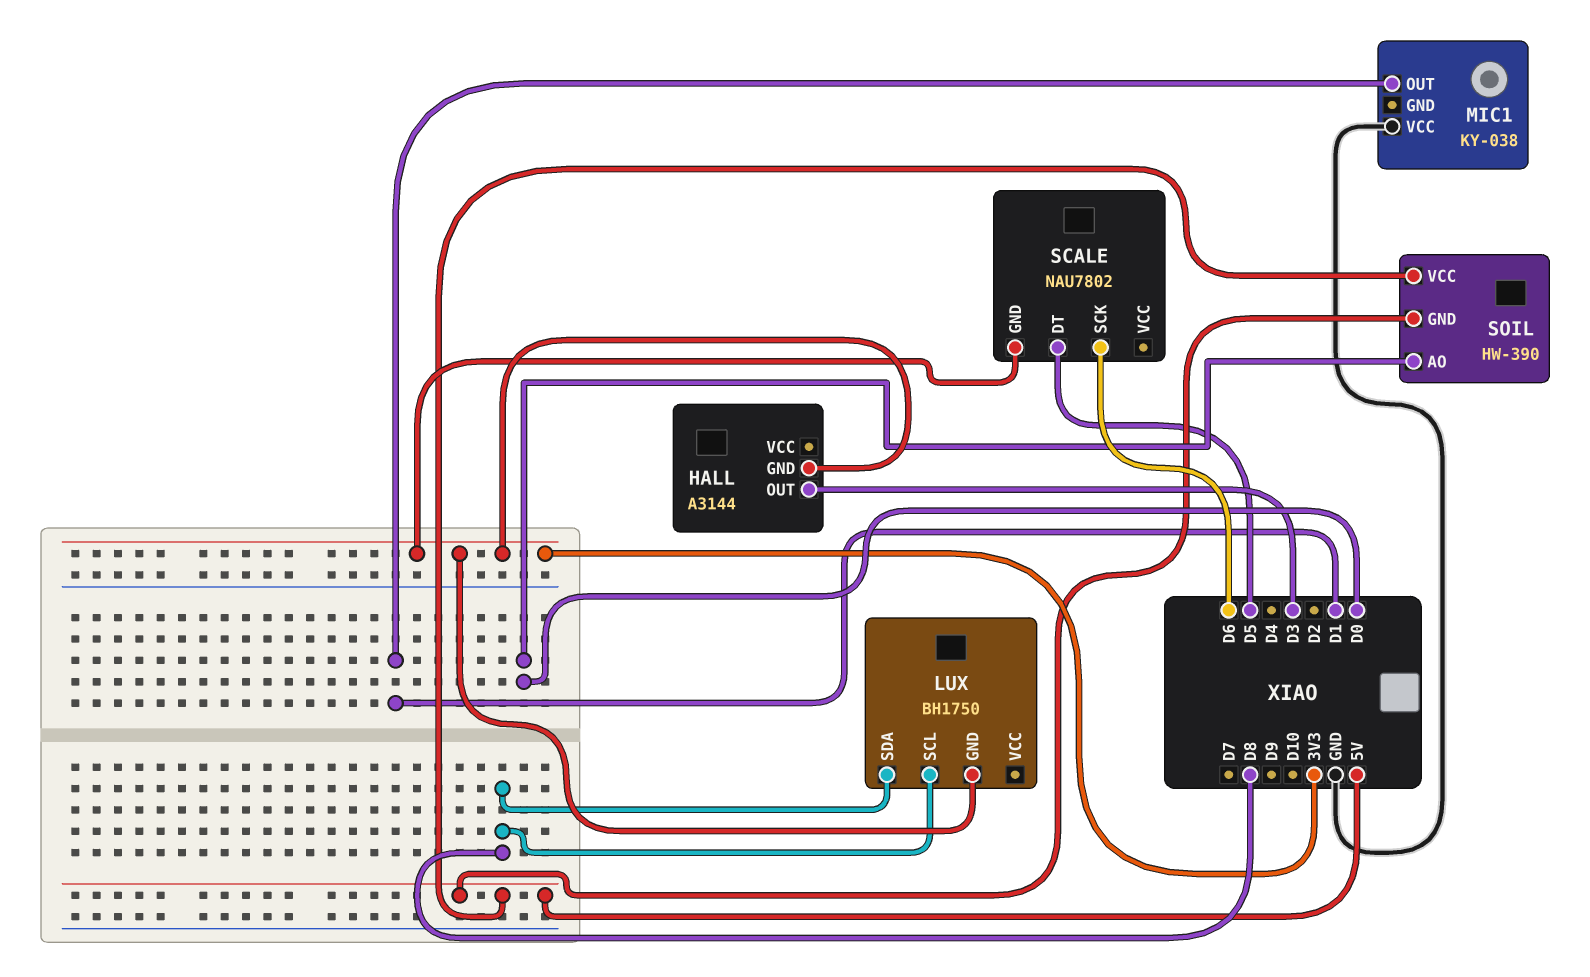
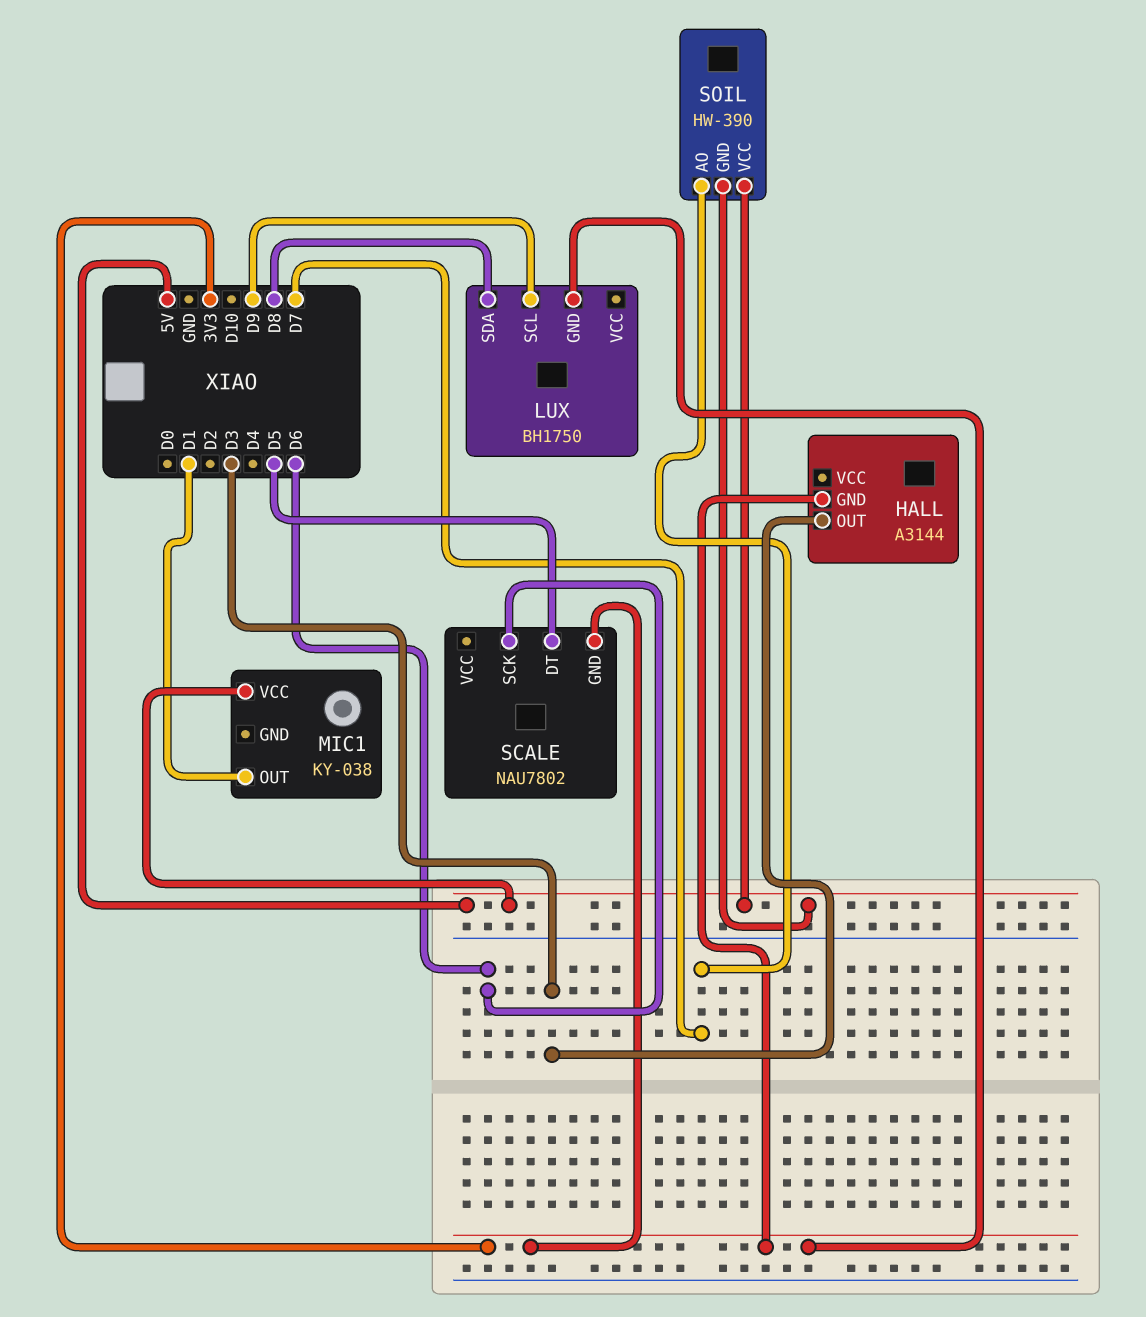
LUX pin SCL: D8 -> D9
MIC1 pin VCC: GND -> 5V
SOIL pin AO: D0 -> D7

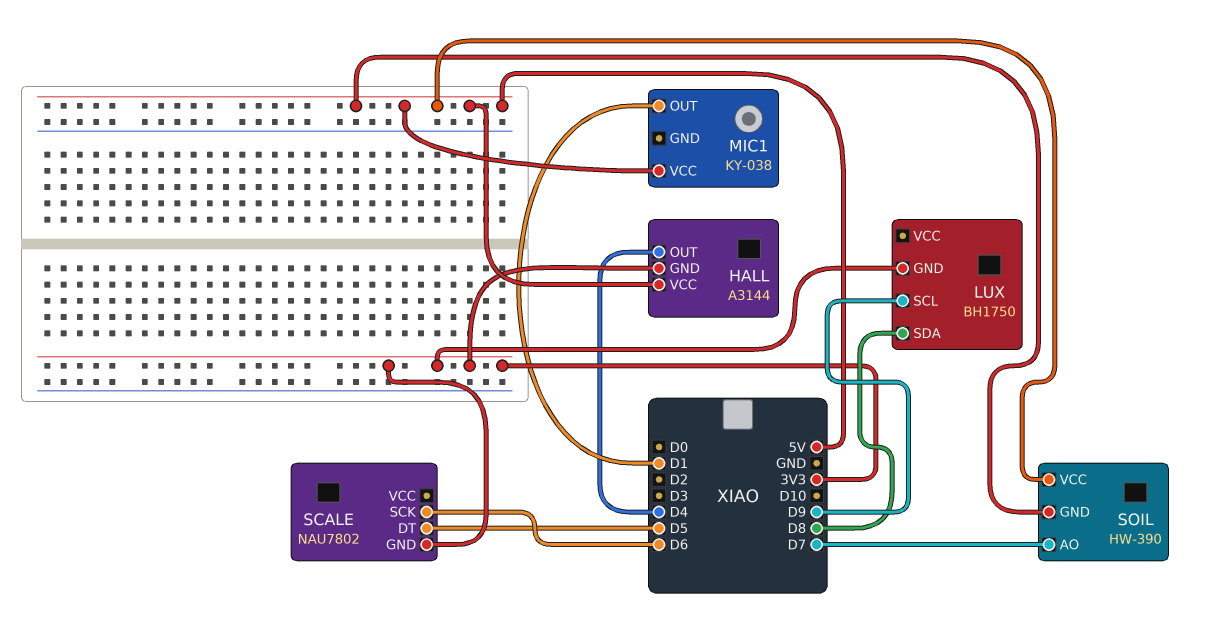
HALL pin OUT: D3 -> D4
HALL pin VCC: none -> 5V

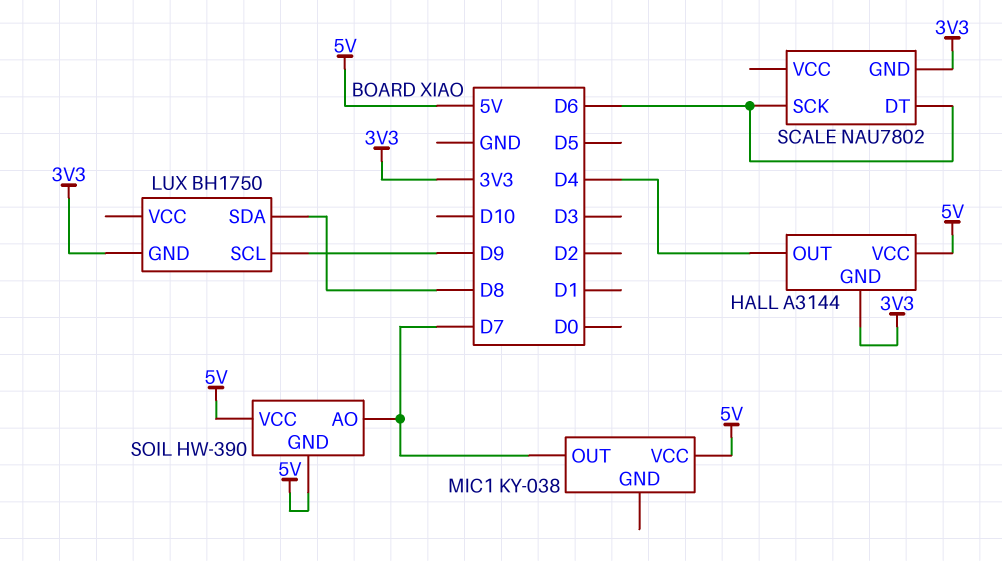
MIC1 pin OUT: D1 -> D7
SCALE pin DT: D5 -> D6

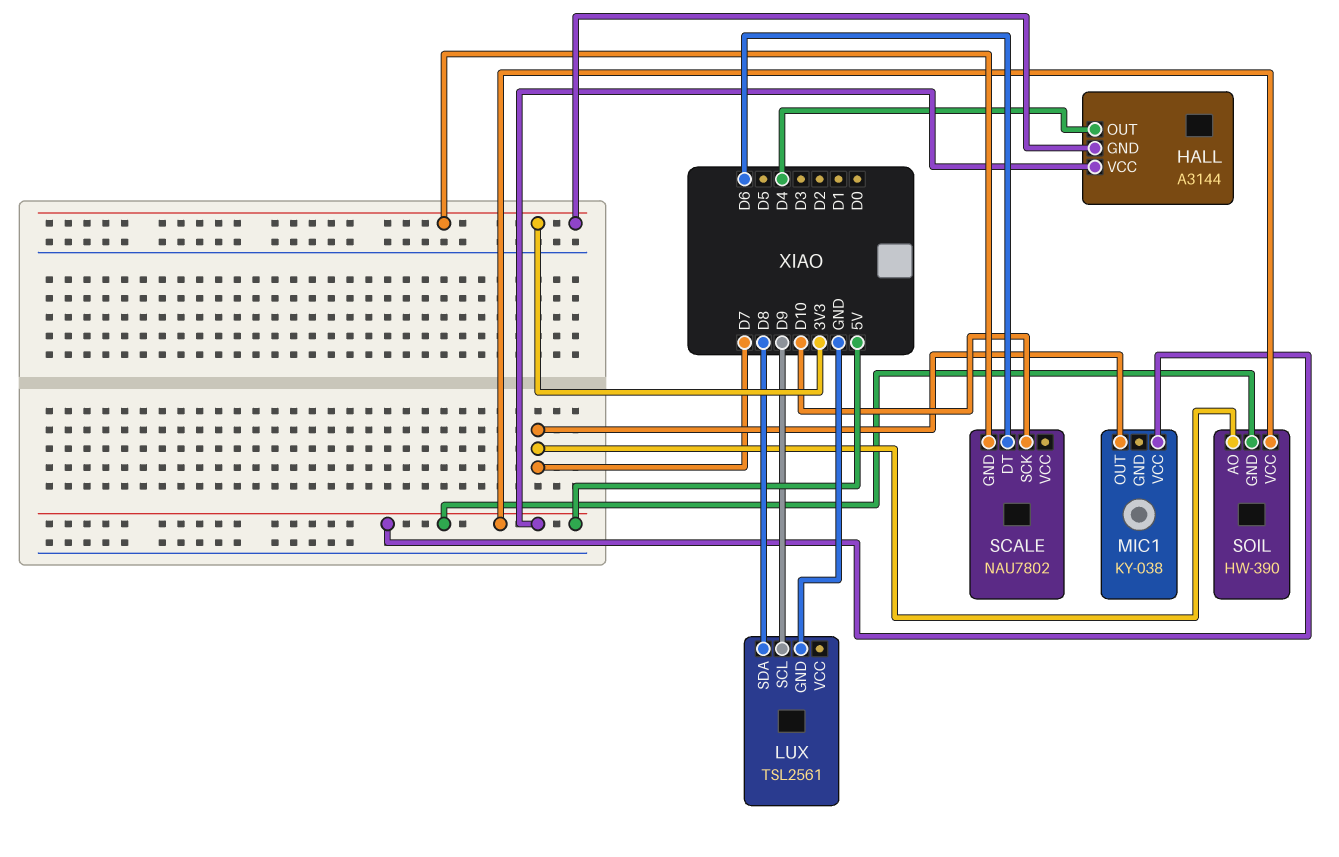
LUX: BH1750 -> TSL2561
LUX pin GND: 3V3 -> GND
SCALE pin SCK: D6 -> D10

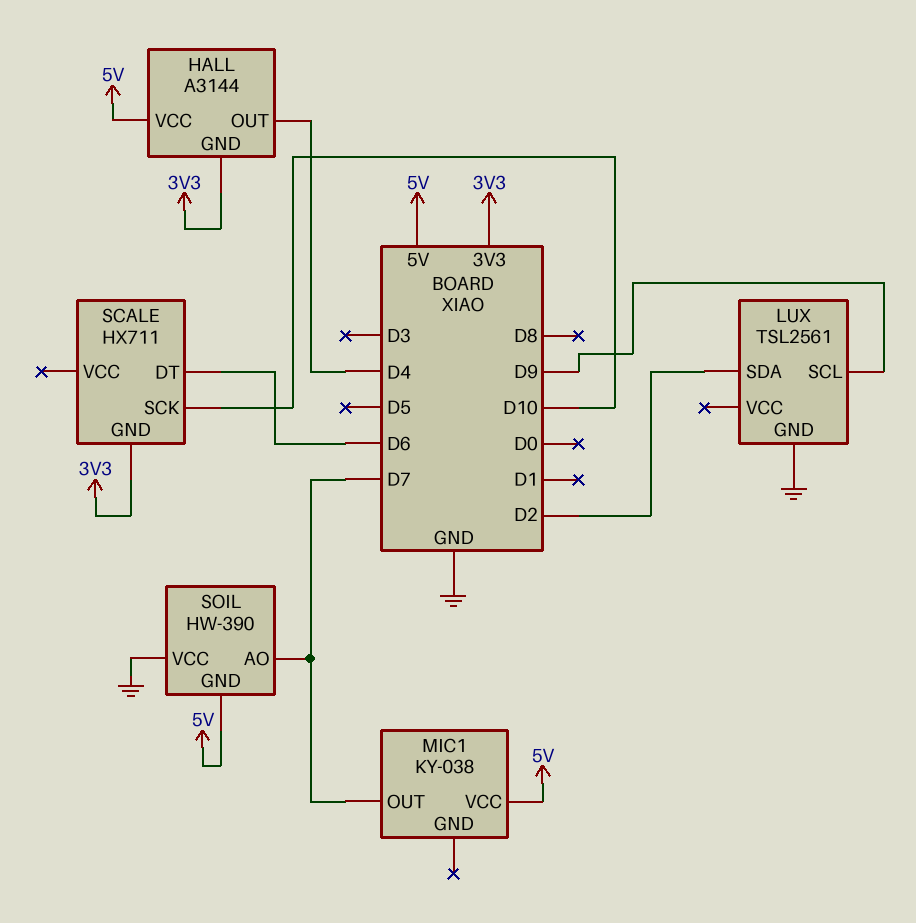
LUX pin SDA: D8 -> D2
SCALE: NAU7802 -> HX711
SOIL pin VCC: 5V -> GND

